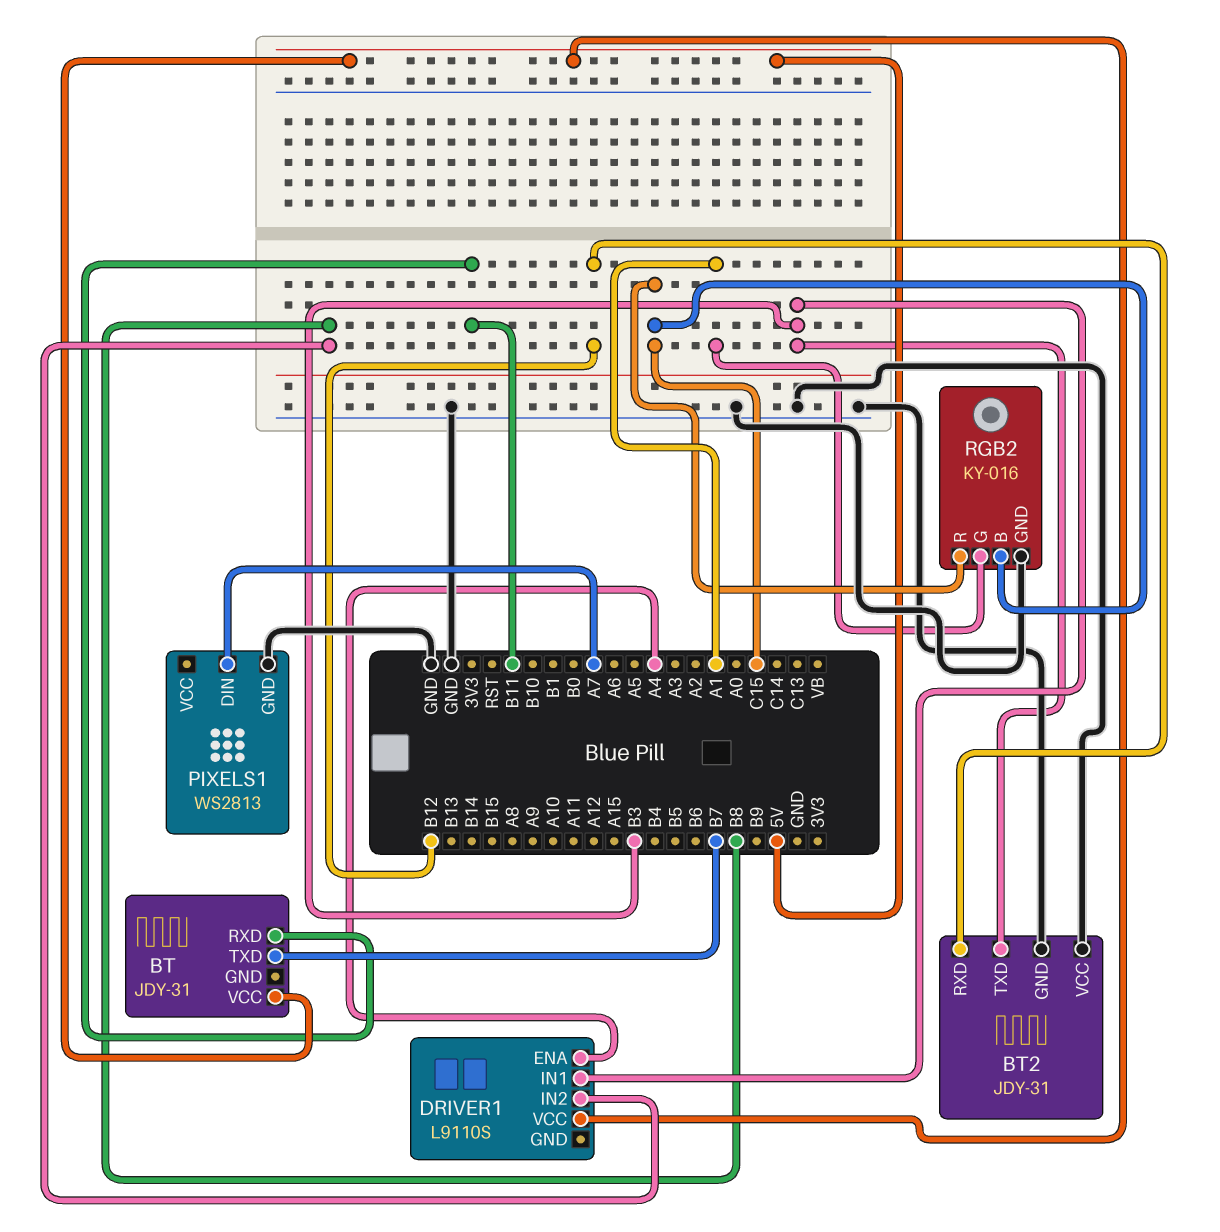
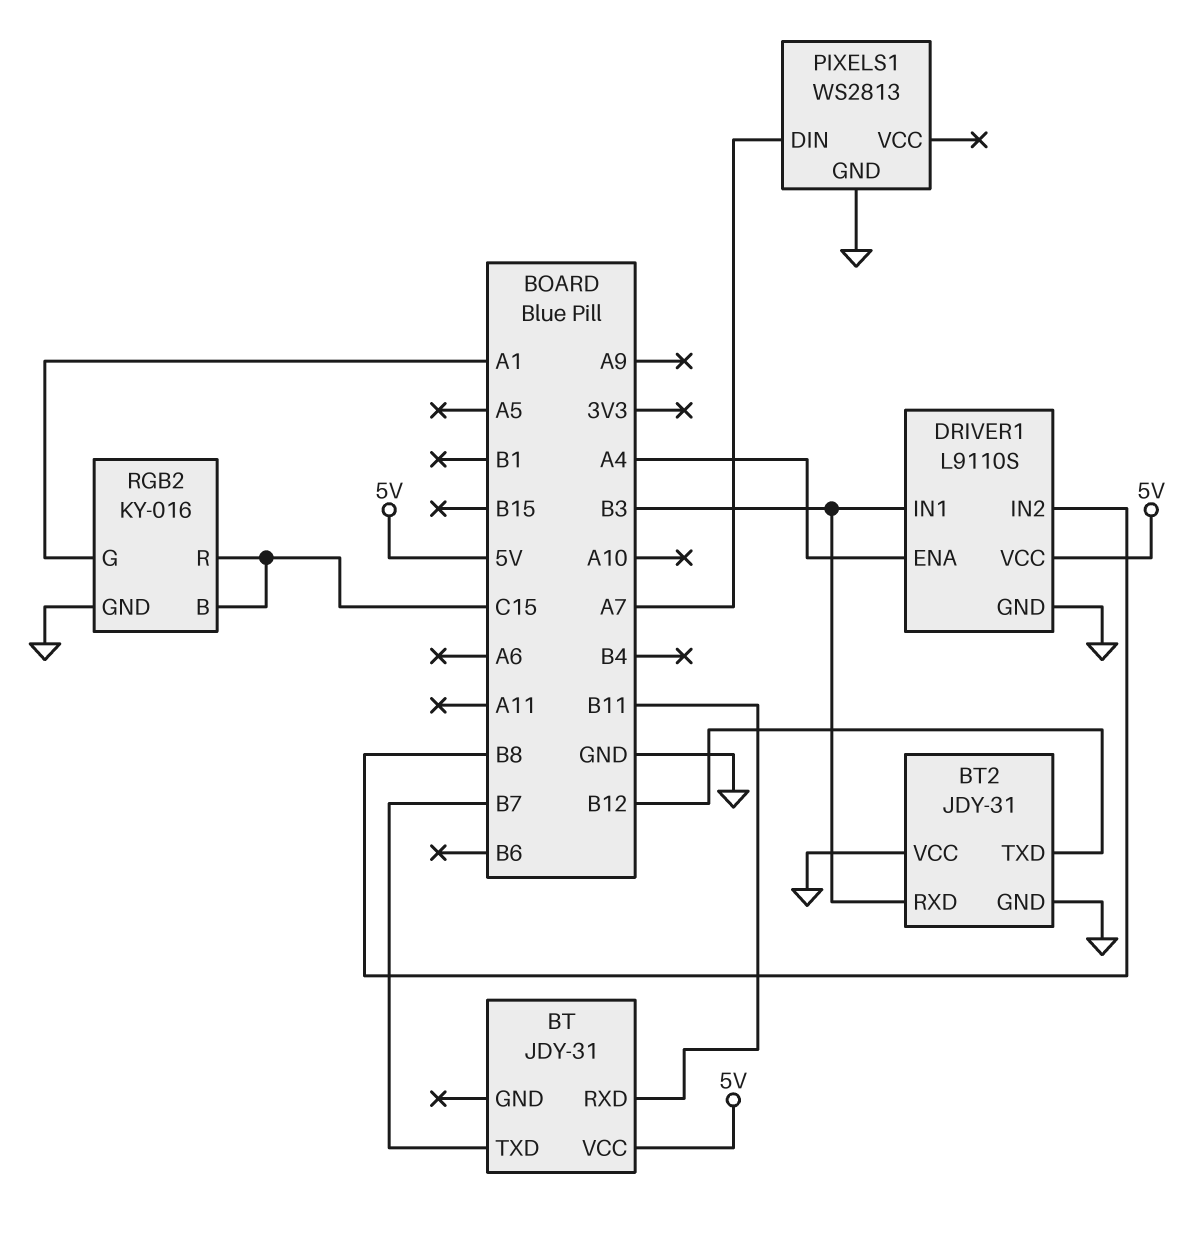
BT2 pin RXD: B12 -> B3
BT2 pin TXD: B3 -> B12
DRIVER1 pin GND: none -> GND

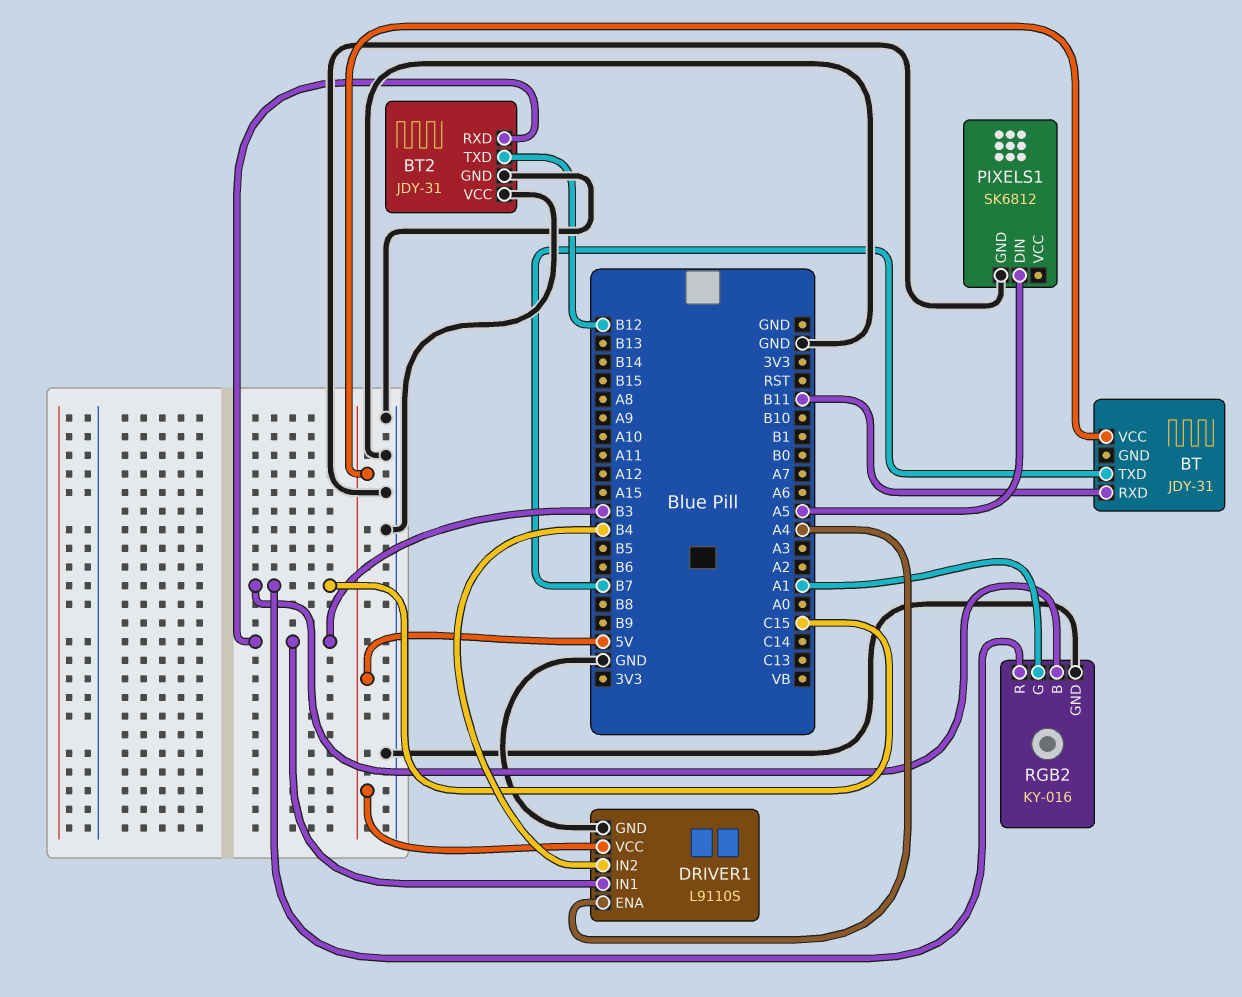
DRIVER1 pin IN2: B8 -> B4
PIXELS1: WS2813 -> SK6812
PIXELS1 pin DIN: A7 -> A5

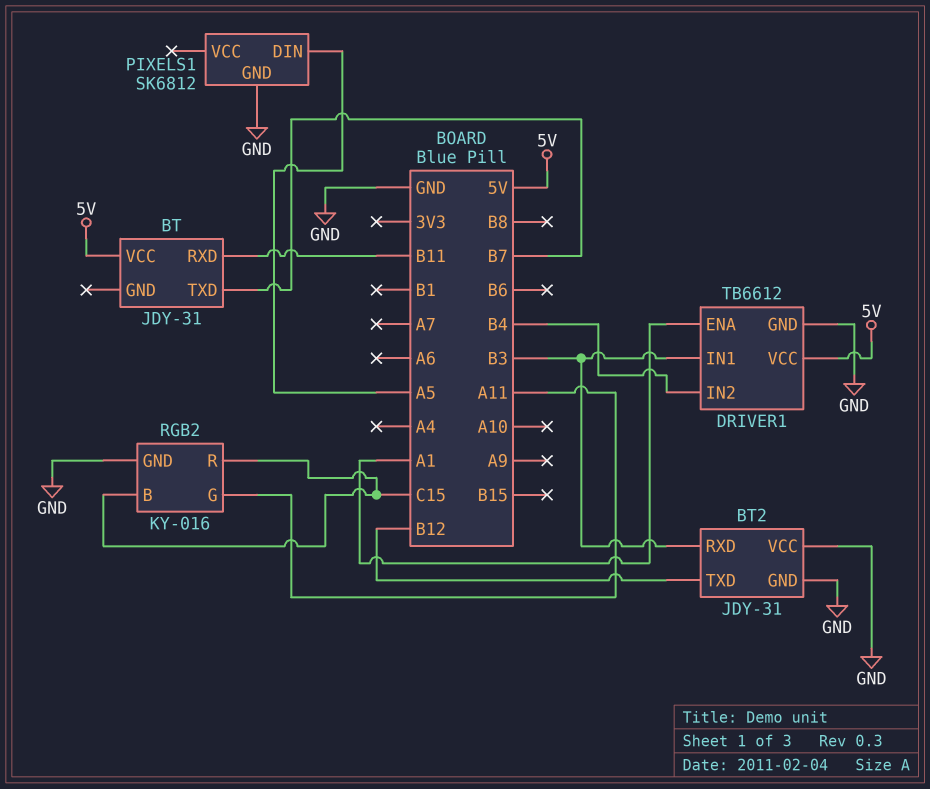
DRIVER1: L9110S -> TB6612
DRIVER1 pin ENA: A4 -> A1
RGB2 pin G: A1 -> A11

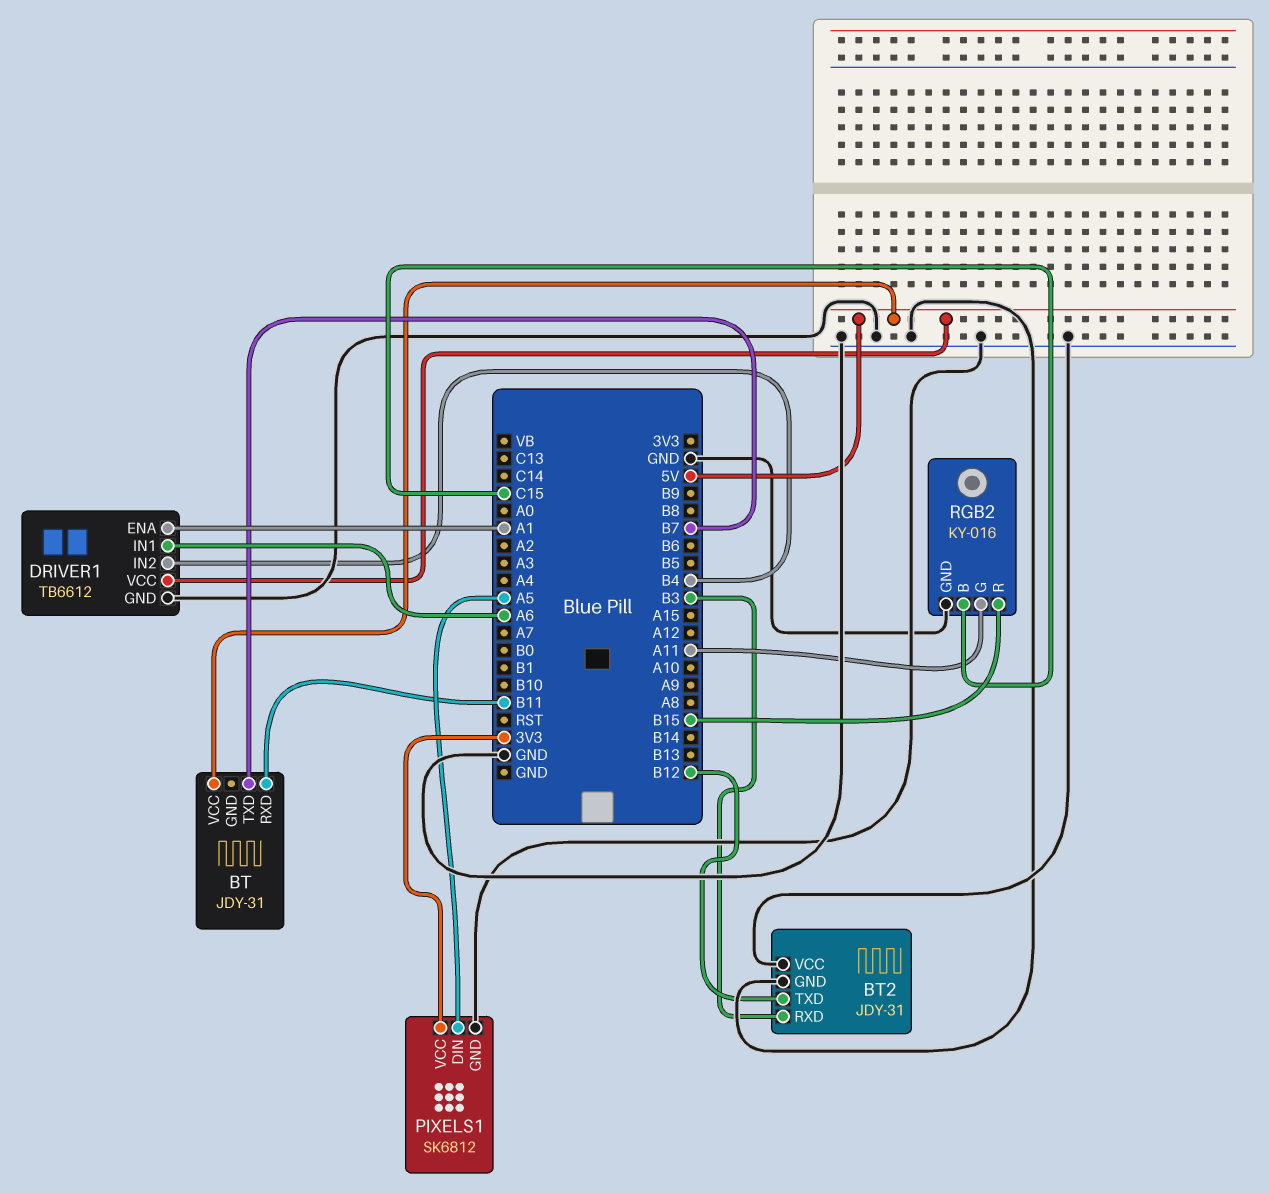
DRIVER1 pin IN1: B3 -> A6
PIXELS1 pin VCC: none -> 3V3
RGB2 pin R: C15 -> B15

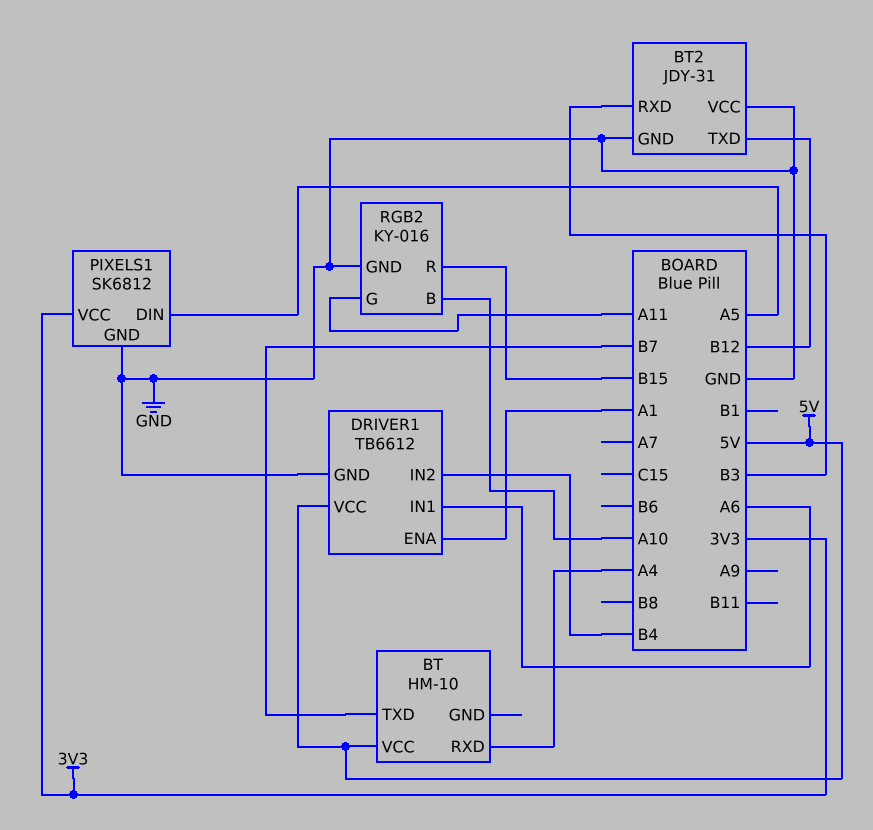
BT: JDY-31 -> HM-10
BT pin RXD: B11 -> A4
RGB2 pin B: C15 -> A10

